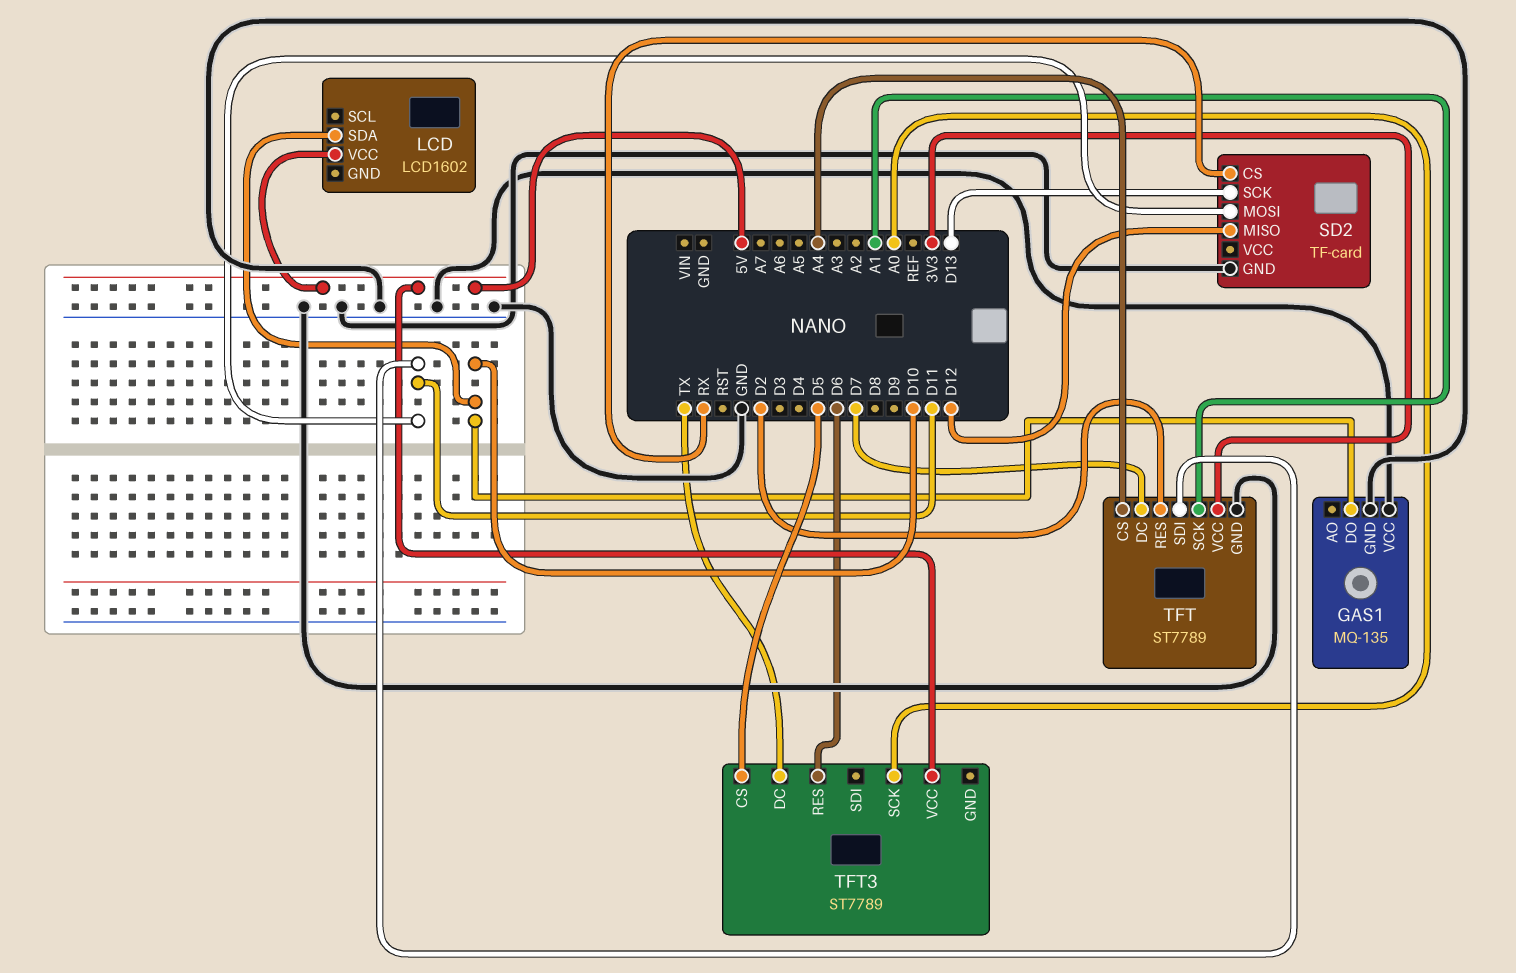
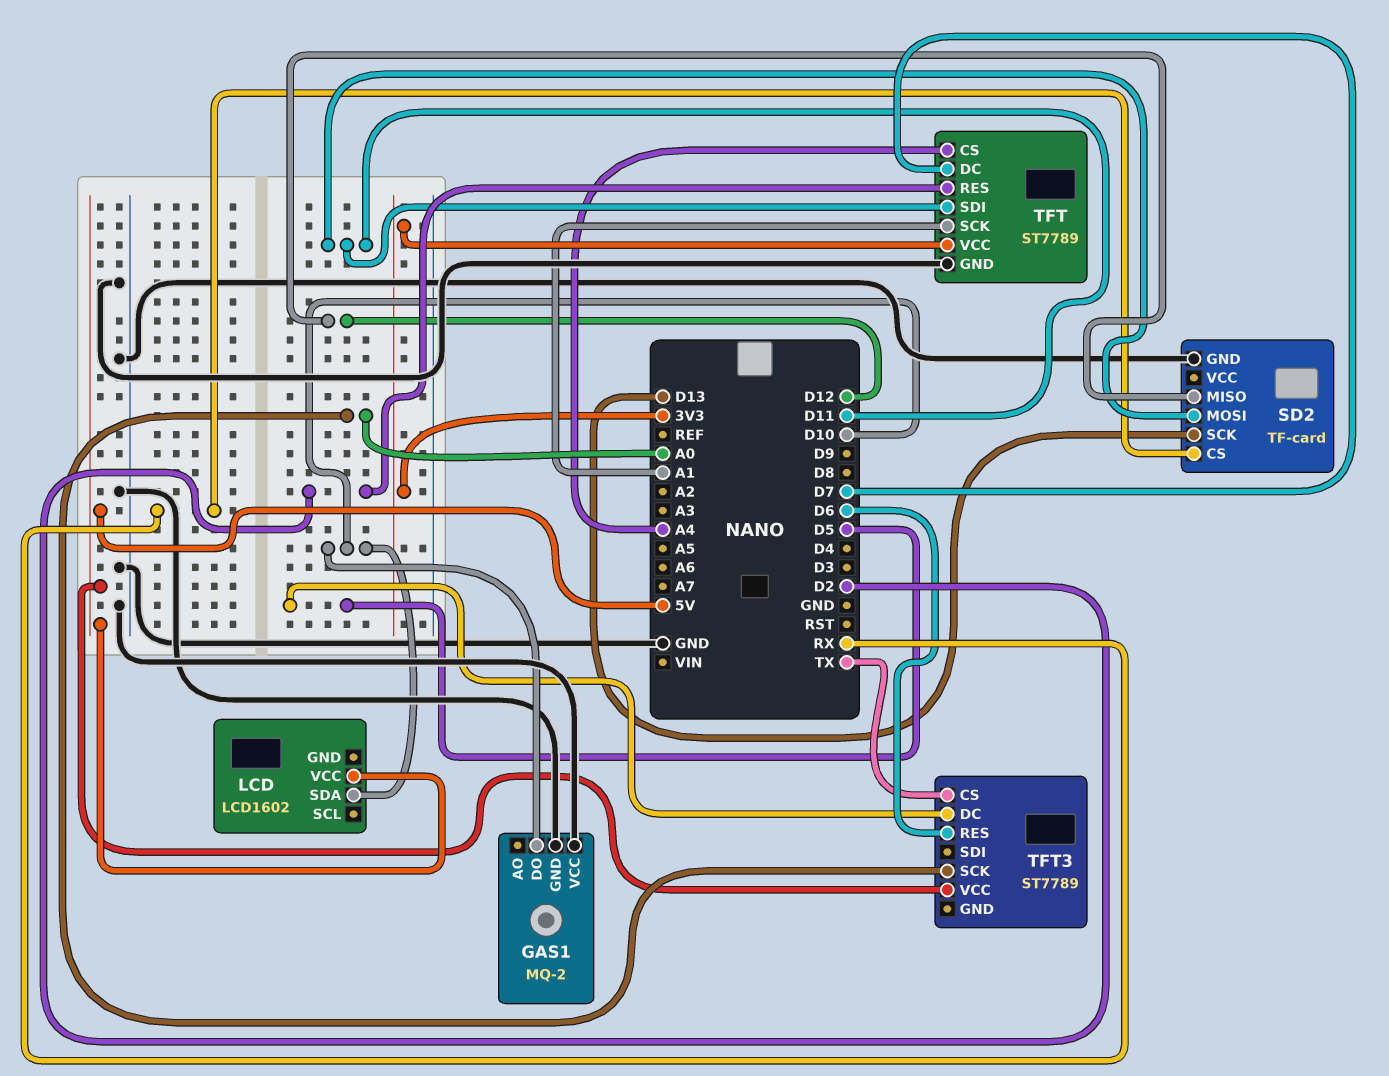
GAS1: MQ-135 -> MQ-2
TFT3 pin CS: D5 -> TX
TFT3 pin DC: TX -> D5

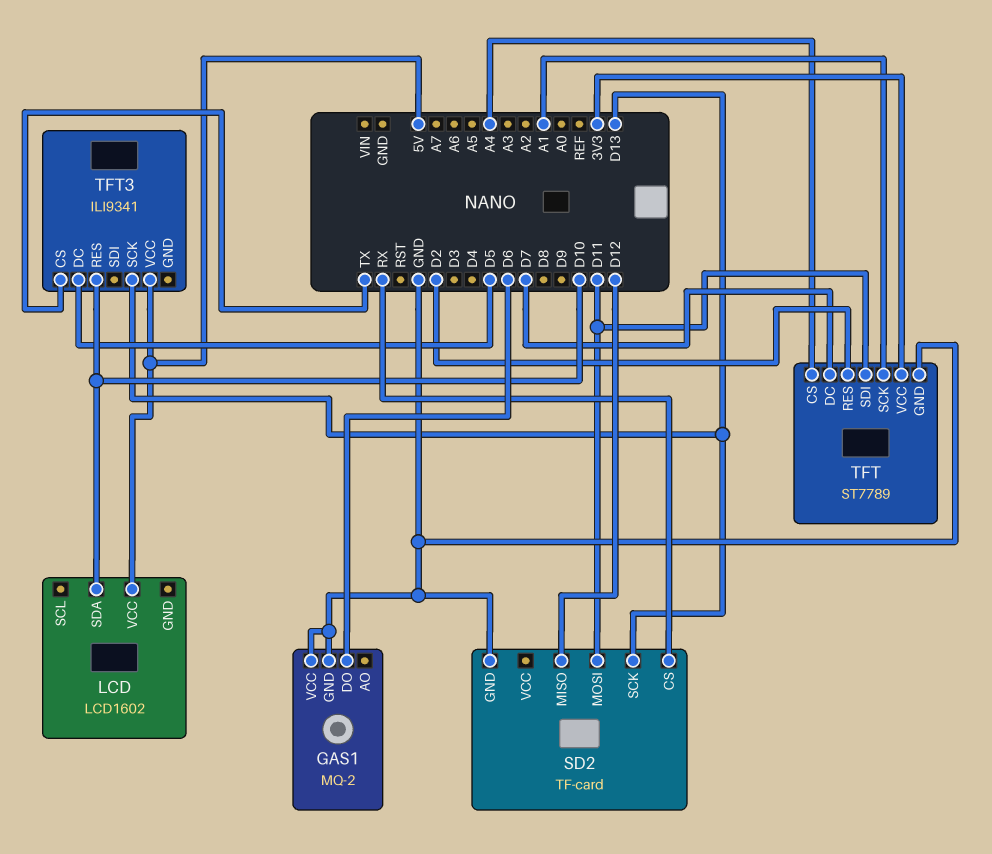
GAS1 pin DO: D10 -> D6
TFT3: ST7789 -> ILI9341
TFT3 pin RES: D6 -> D10
TFT3 pin SCK: A0 -> D13

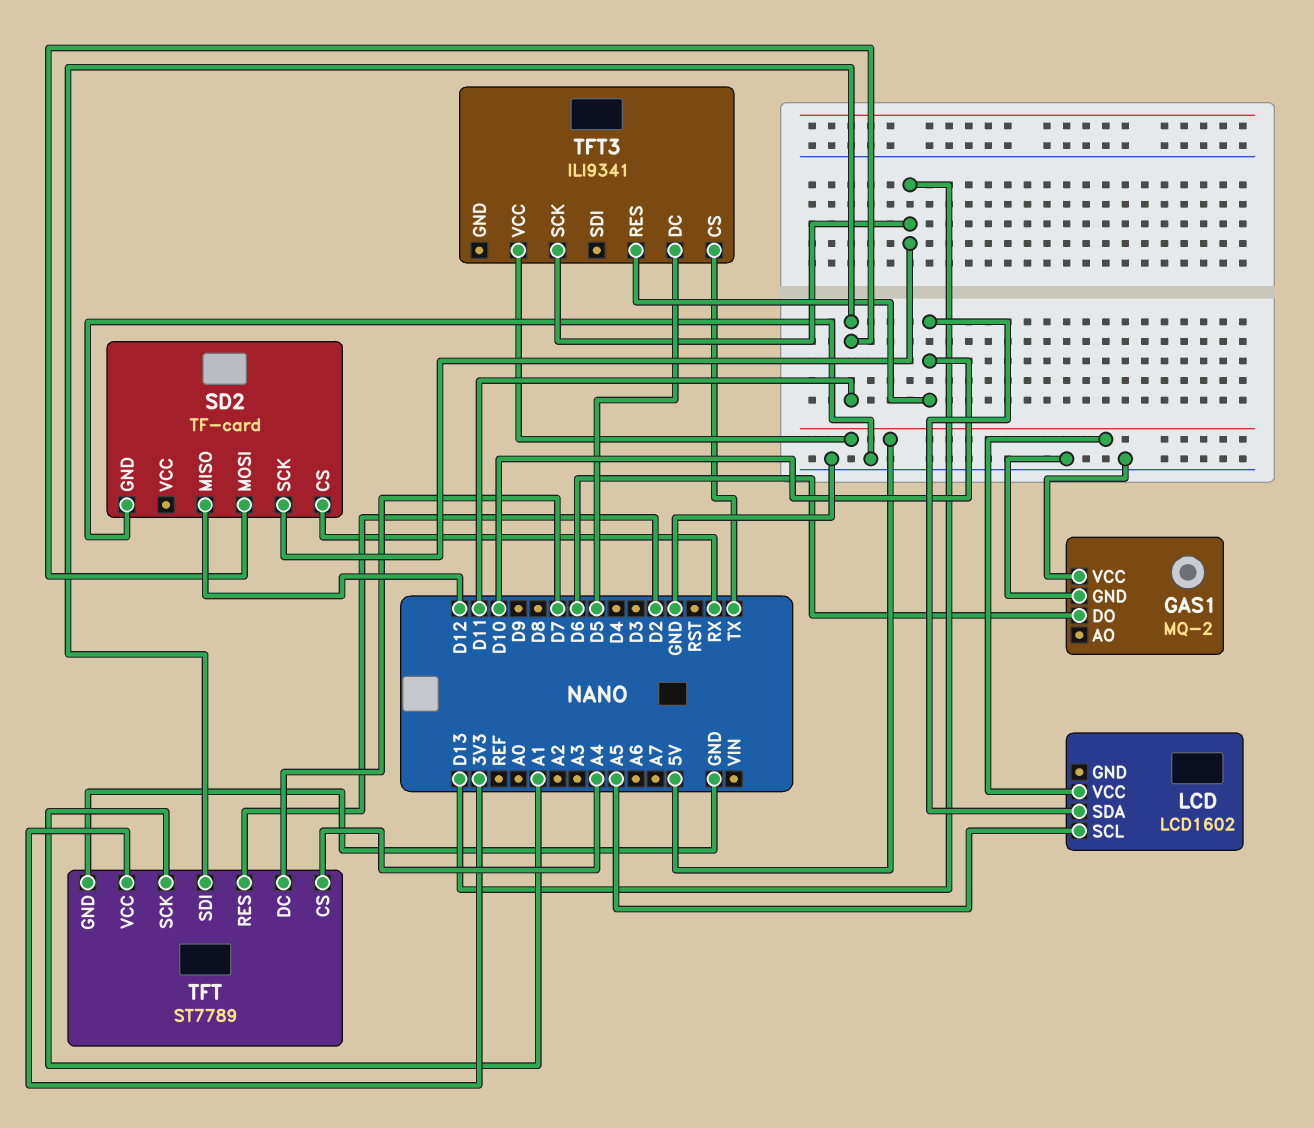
LCD pin SCL: none -> A5

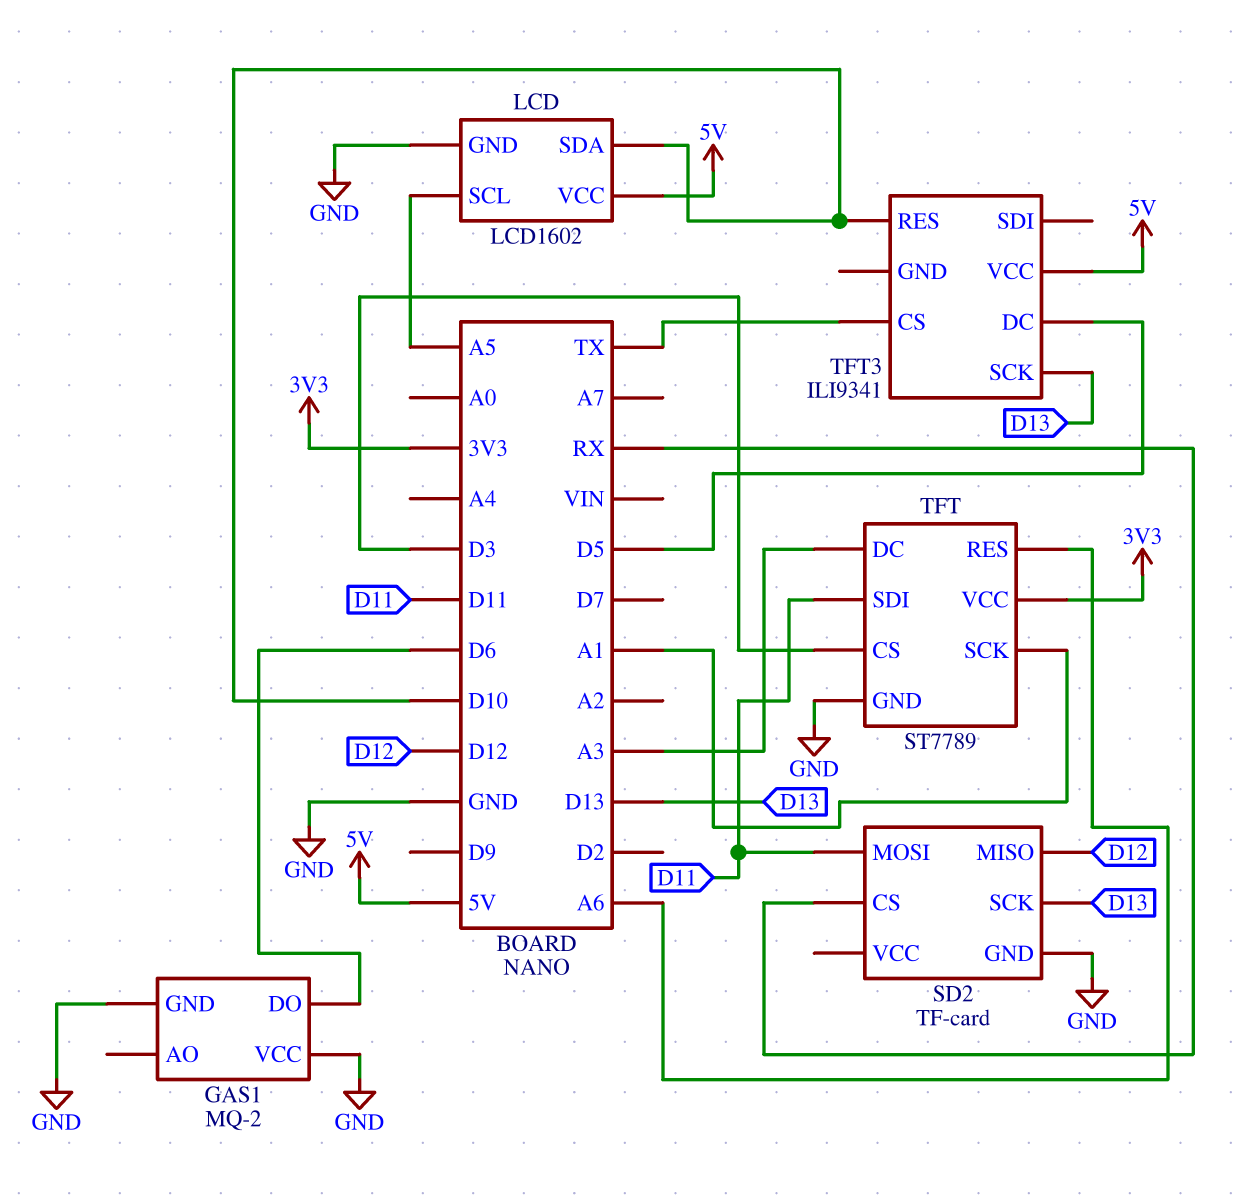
LCD pin GND: none -> GND
TFT pin CS: A4 -> D3
TFT pin DC: D7 -> A3
TFT pin RES: D2 -> A6

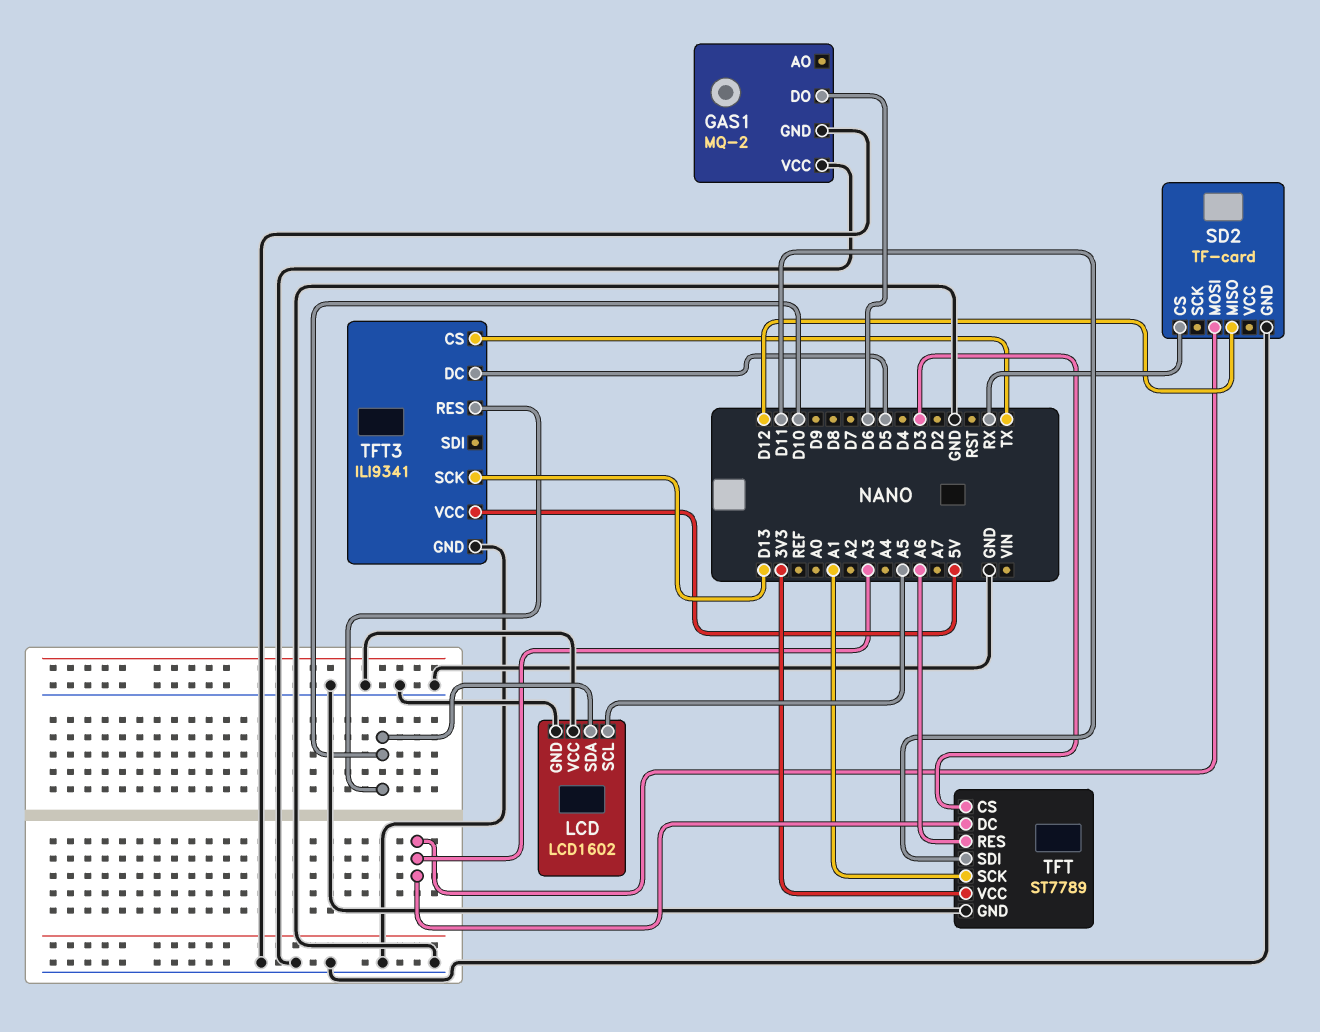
LCD pin VCC: 5V -> GND
SD2 pin MOSI: D11 -> A3
SD2 pin SCK: D13 -> none
TFT3 pin GND: none -> GND

